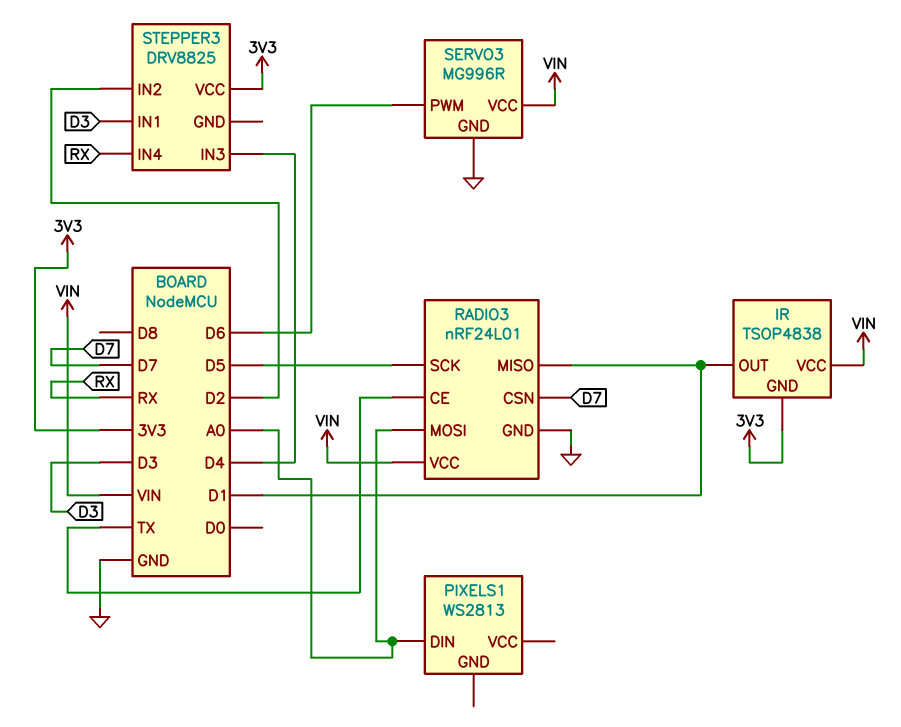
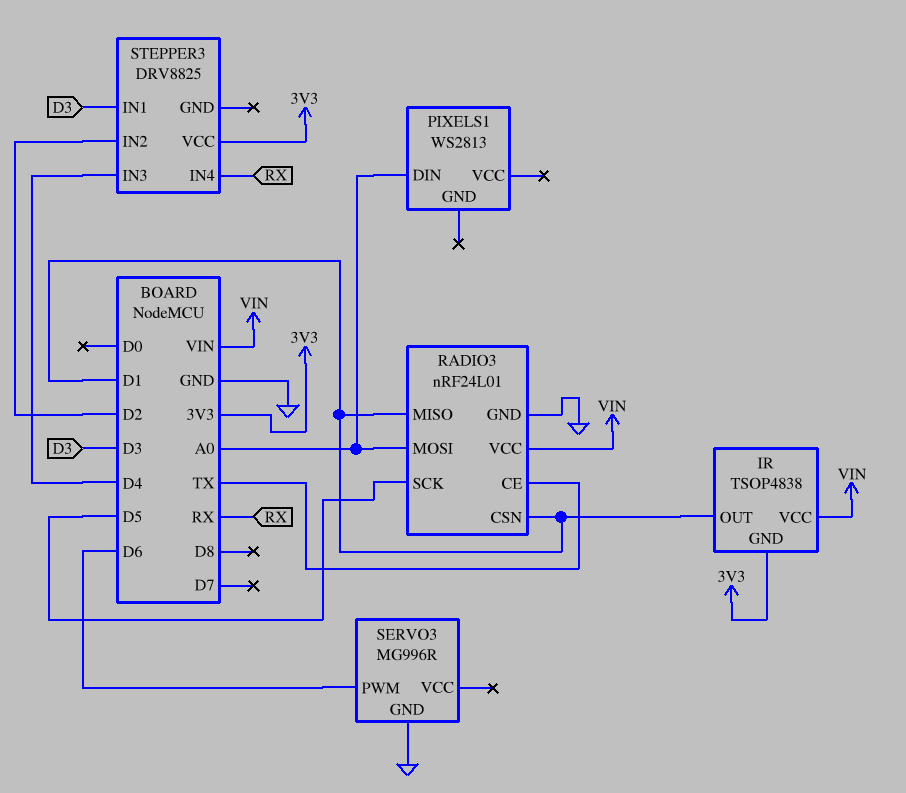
RADIO3 pin CSN: D7 -> D1
SERVO3 pin VCC: VIN -> none

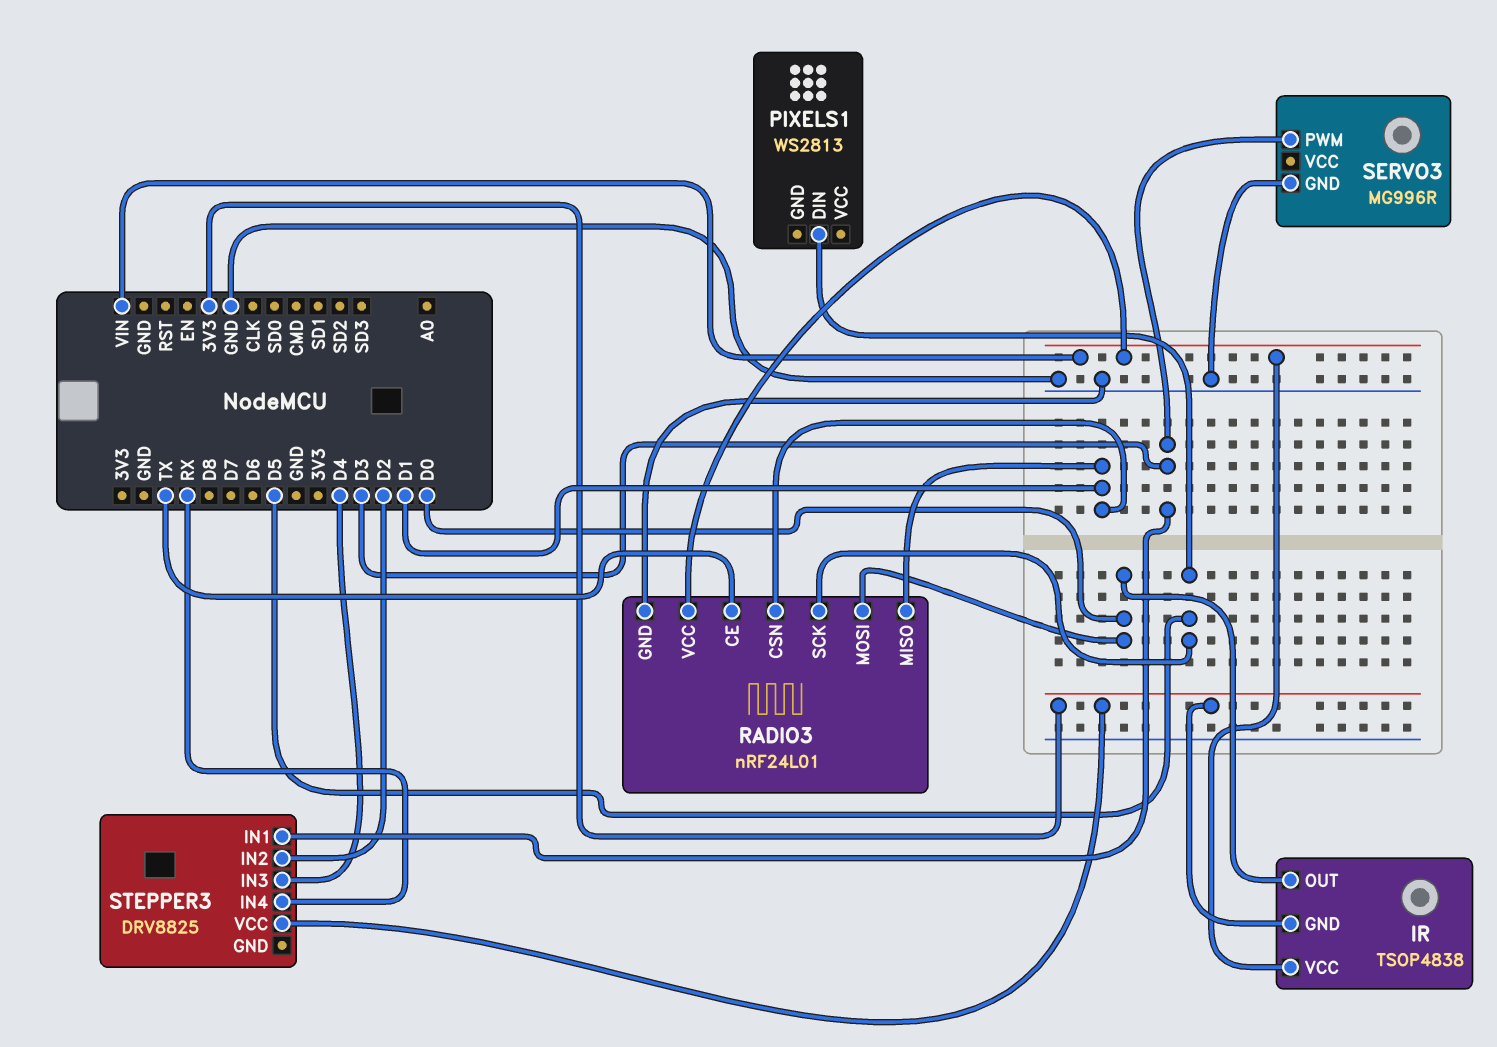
IR pin OUT: D1 -> D0
PIXELS1 pin DIN: A0 -> D5
RADIO3 pin MOSI: A0 -> D0
SERVO3 pin PWM: D6 -> D3

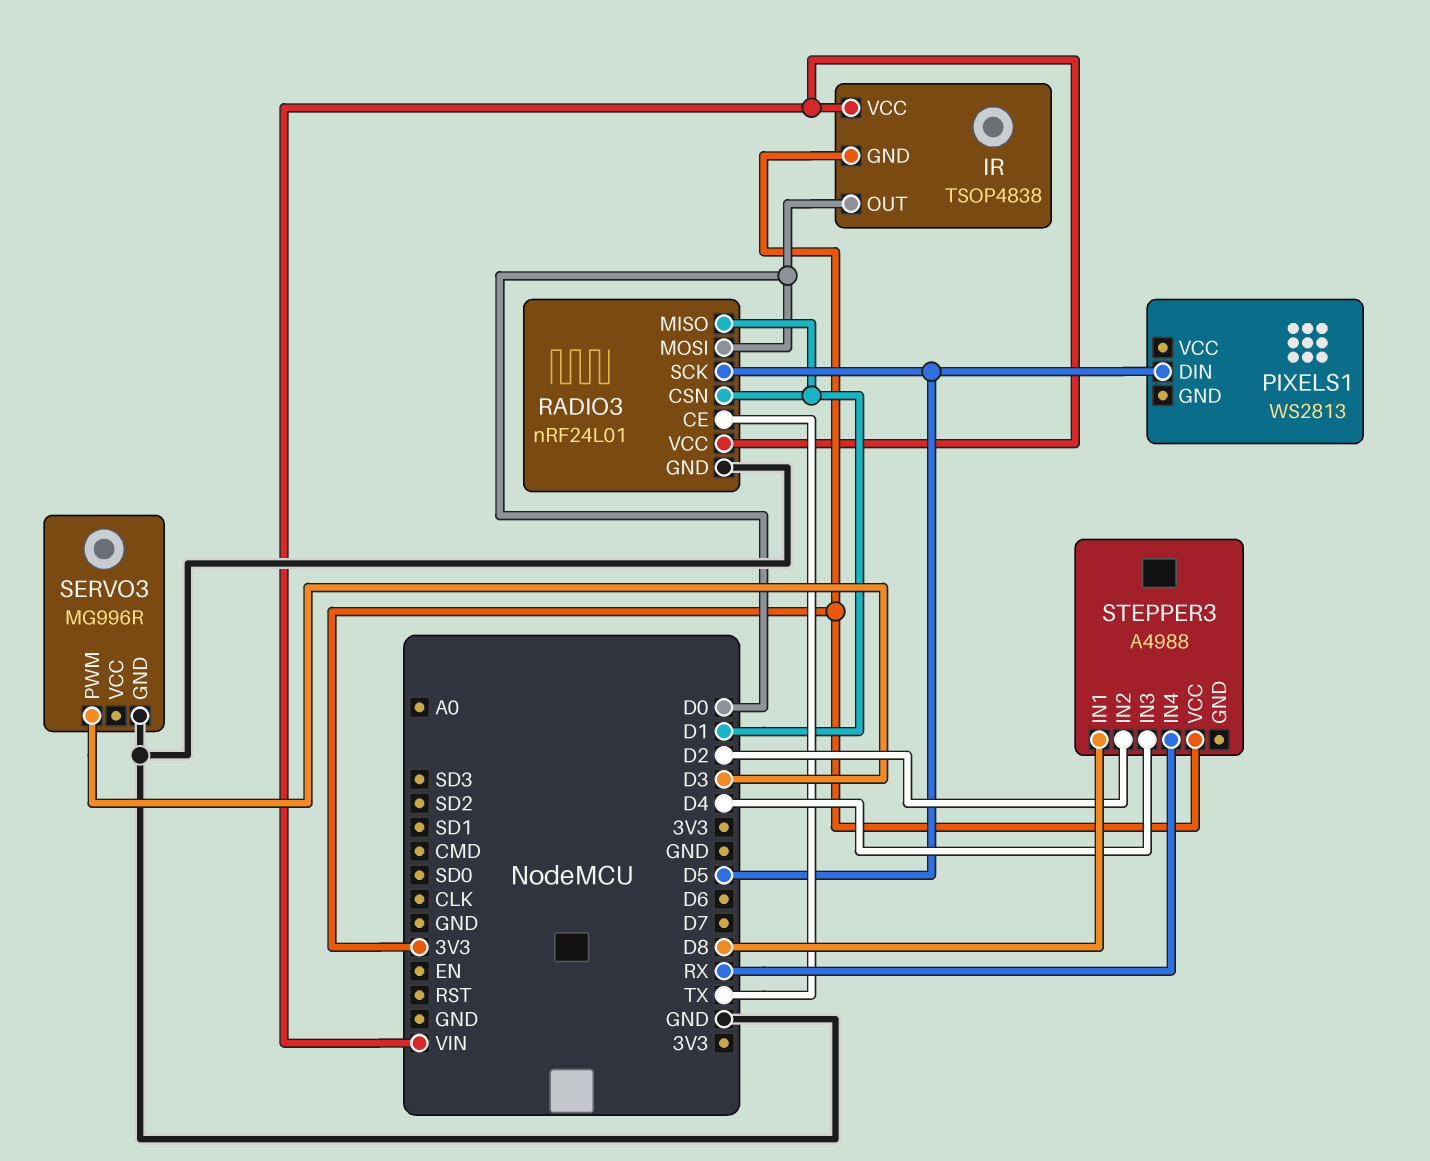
STEPPER3: DRV8825 -> A4988
STEPPER3 pin IN1: D3 -> D8

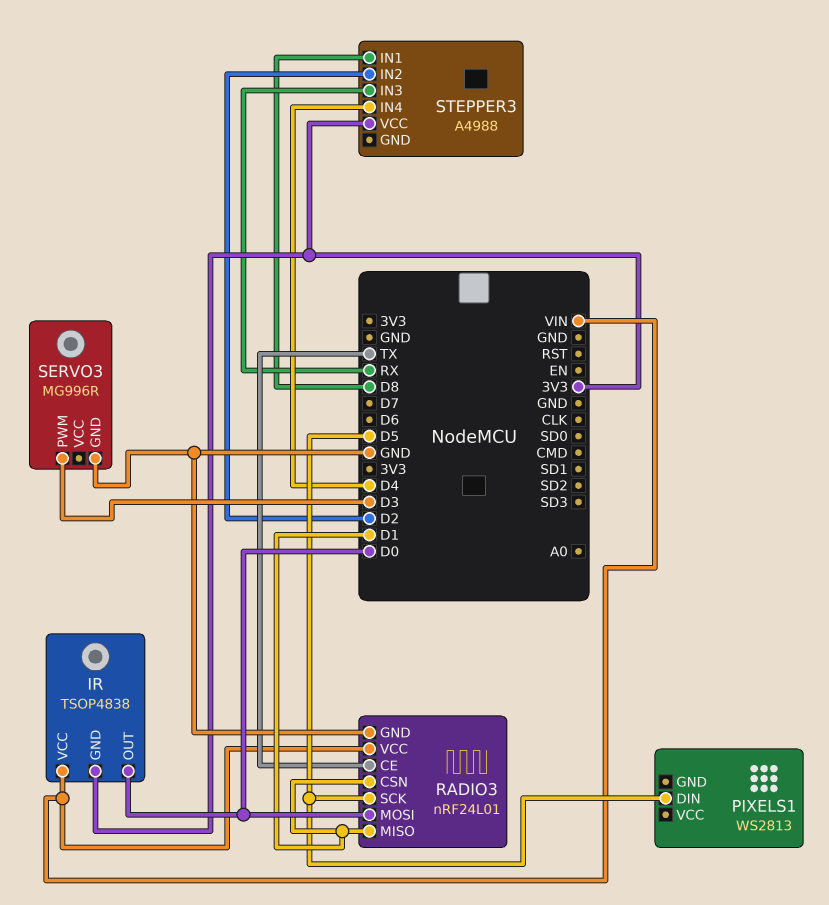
STEPPER3 pin IN3: D4 -> RX
STEPPER3 pin IN4: RX -> D4

